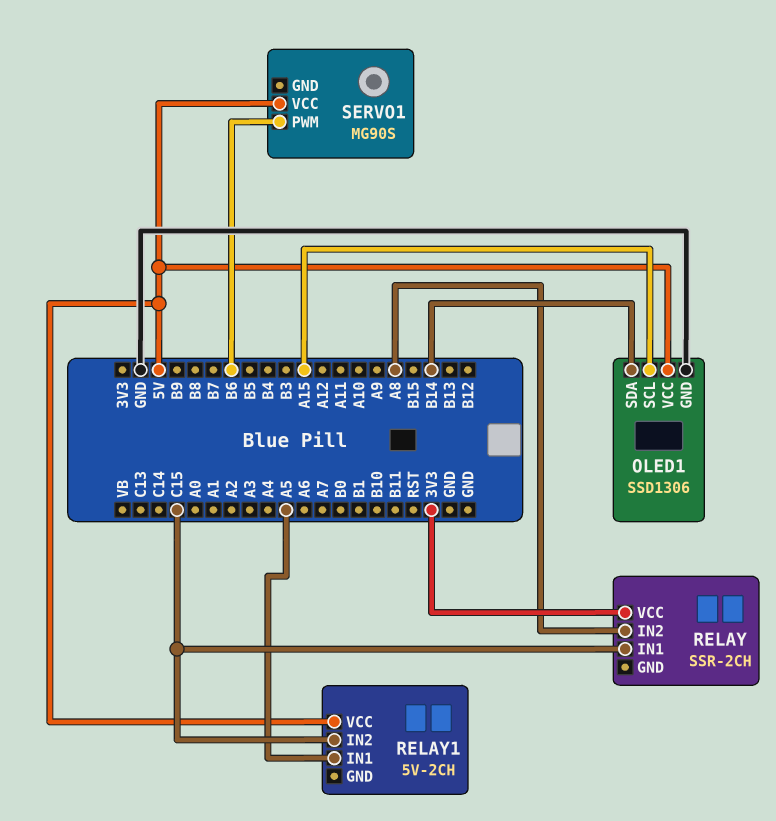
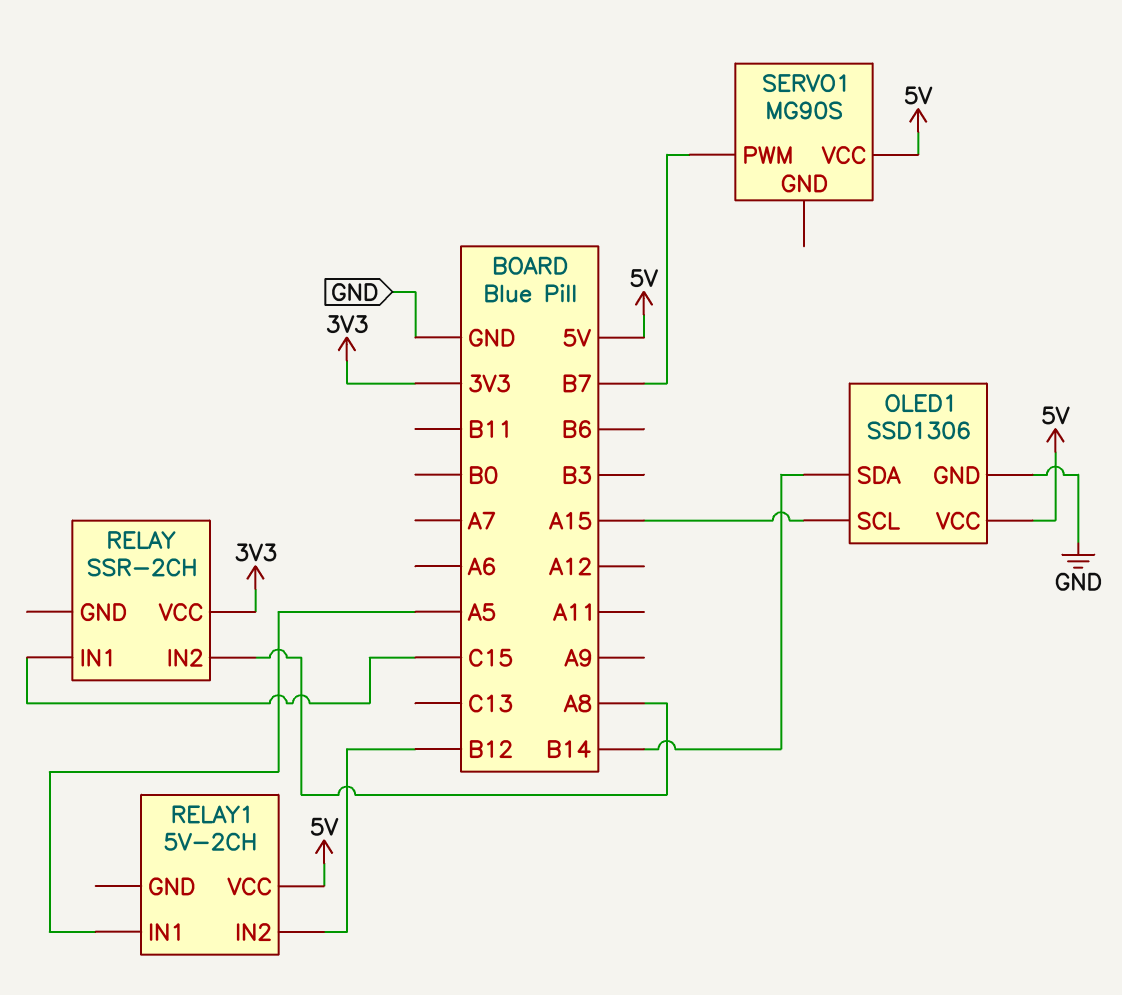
RELAY1 pin IN2: C15 -> B12
SERVO1 pin PWM: B6 -> B7

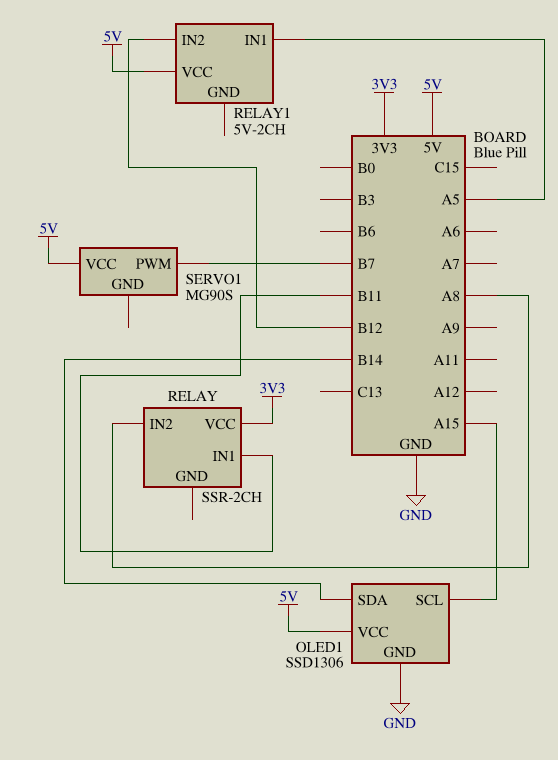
RELAY pin IN1: C15 -> B11

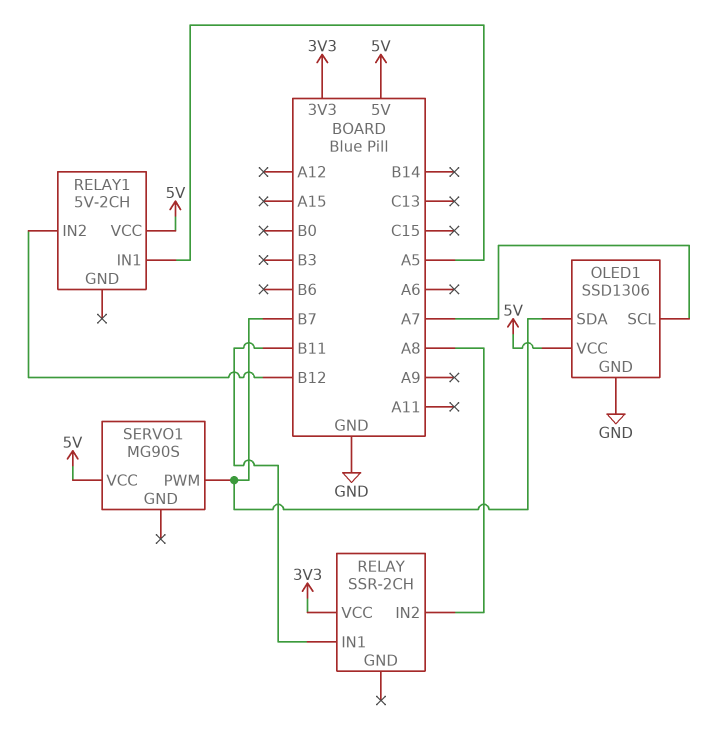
OLED1 pin SCL: A15 -> A7
OLED1 pin SDA: B14 -> B7

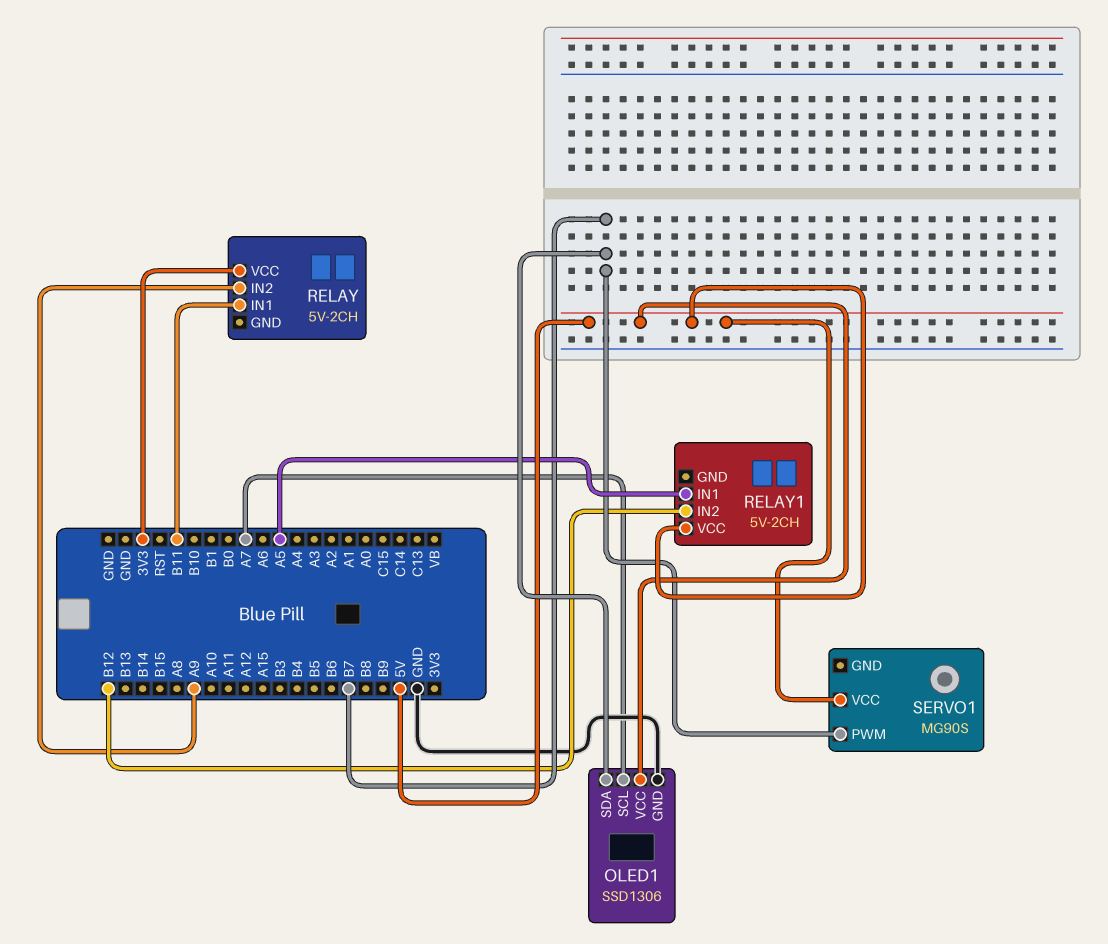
RELAY: SSR-2CH -> 5V-2CH
RELAY pin IN2: A8 -> A9

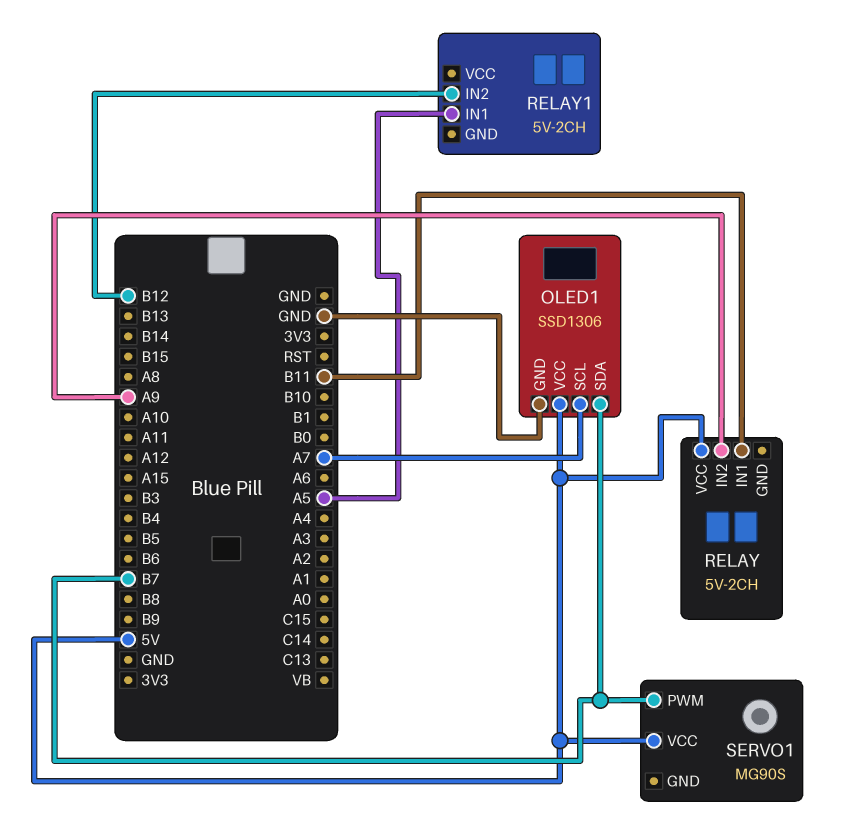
RELAY pin VCC: 3V3 -> 5V
RELAY1 pin VCC: 5V -> none

